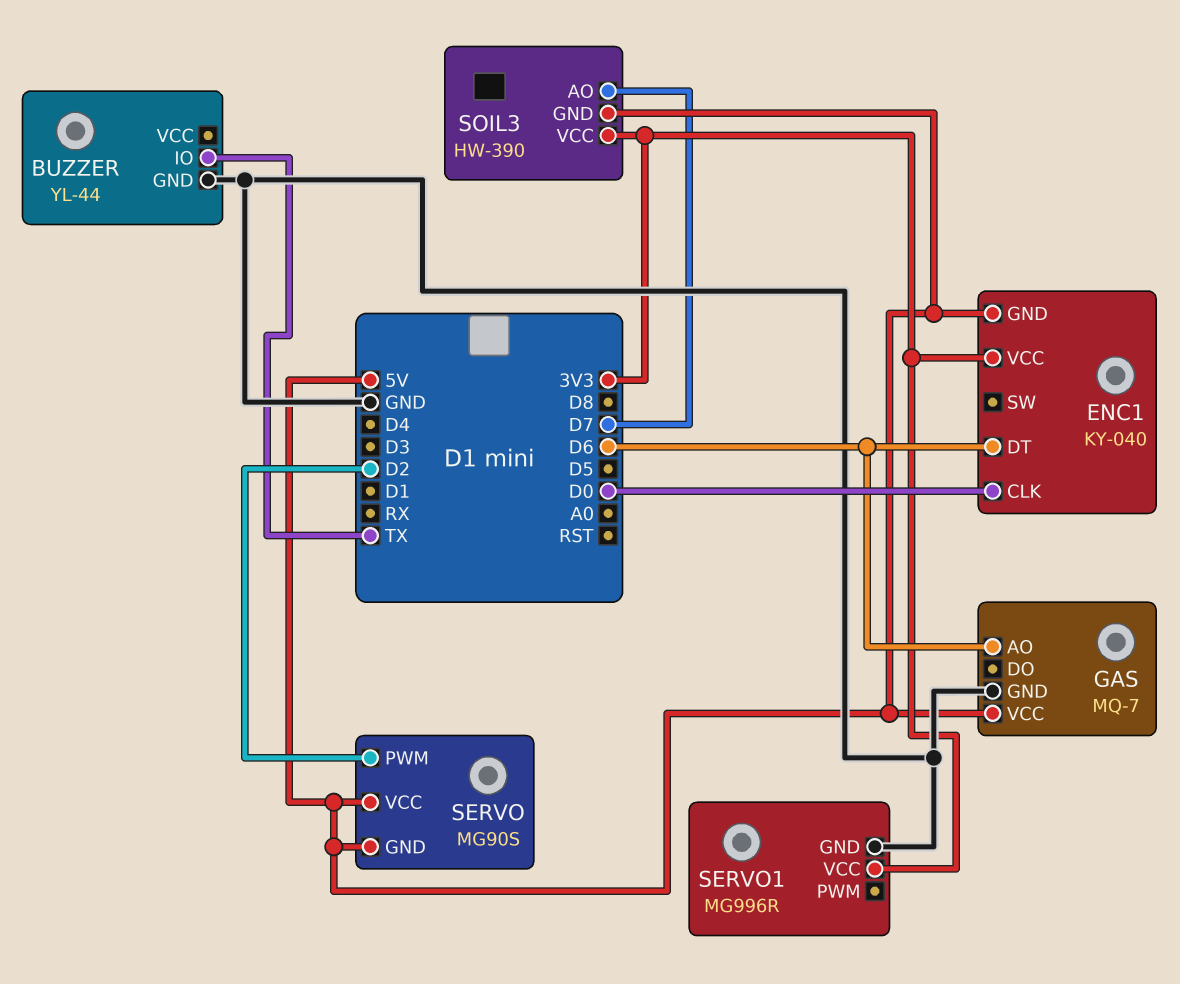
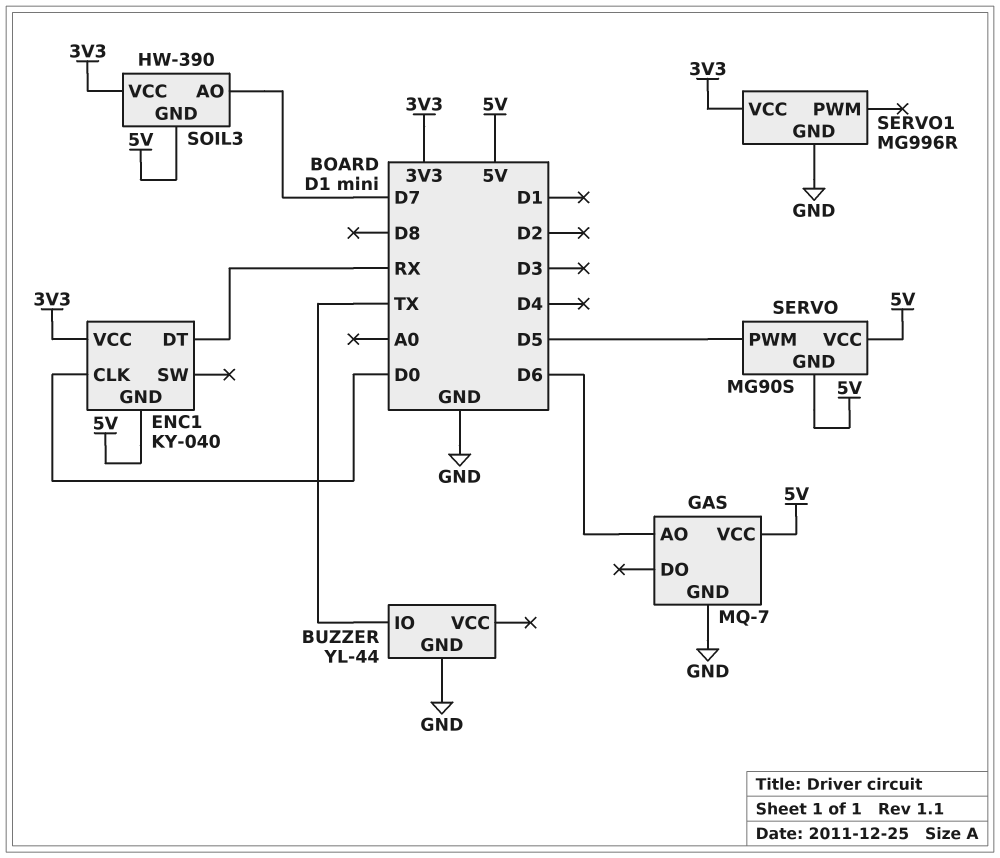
ENC1 pin DT: D6 -> RX
SERVO pin PWM: D2 -> D5

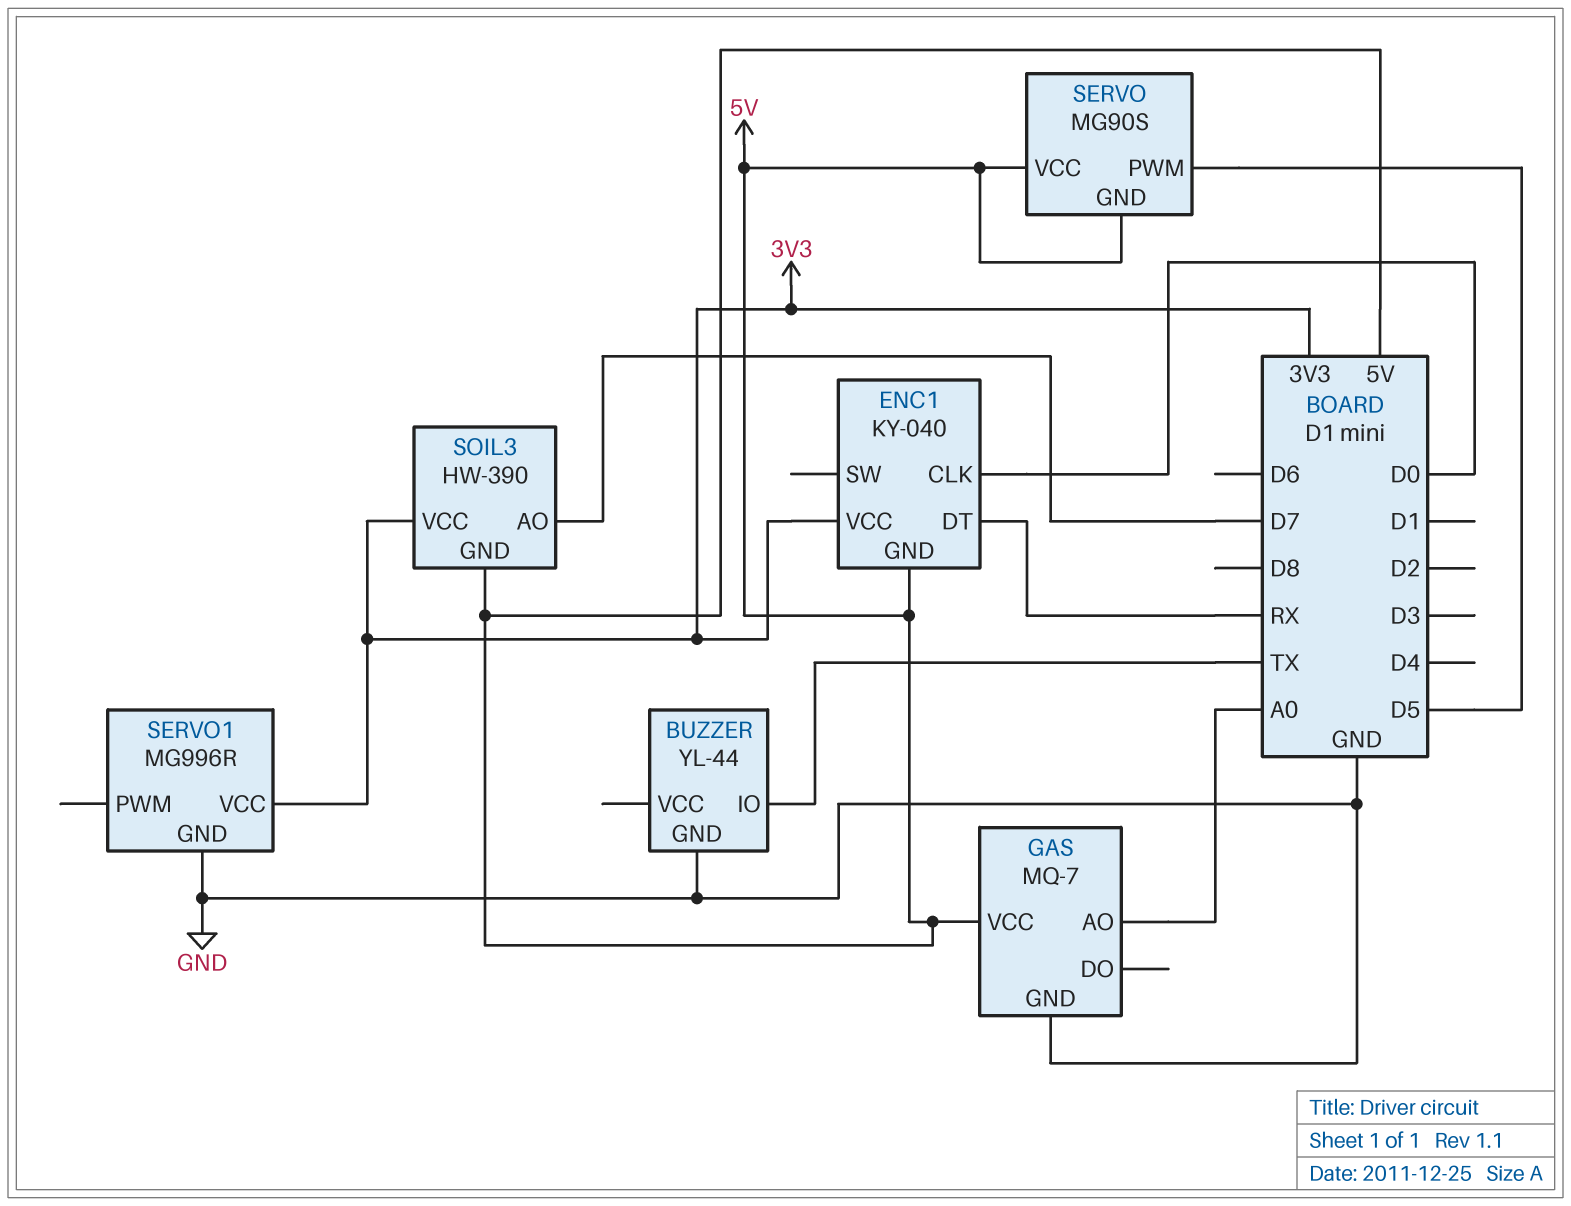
GAS pin AO: D6 -> A0

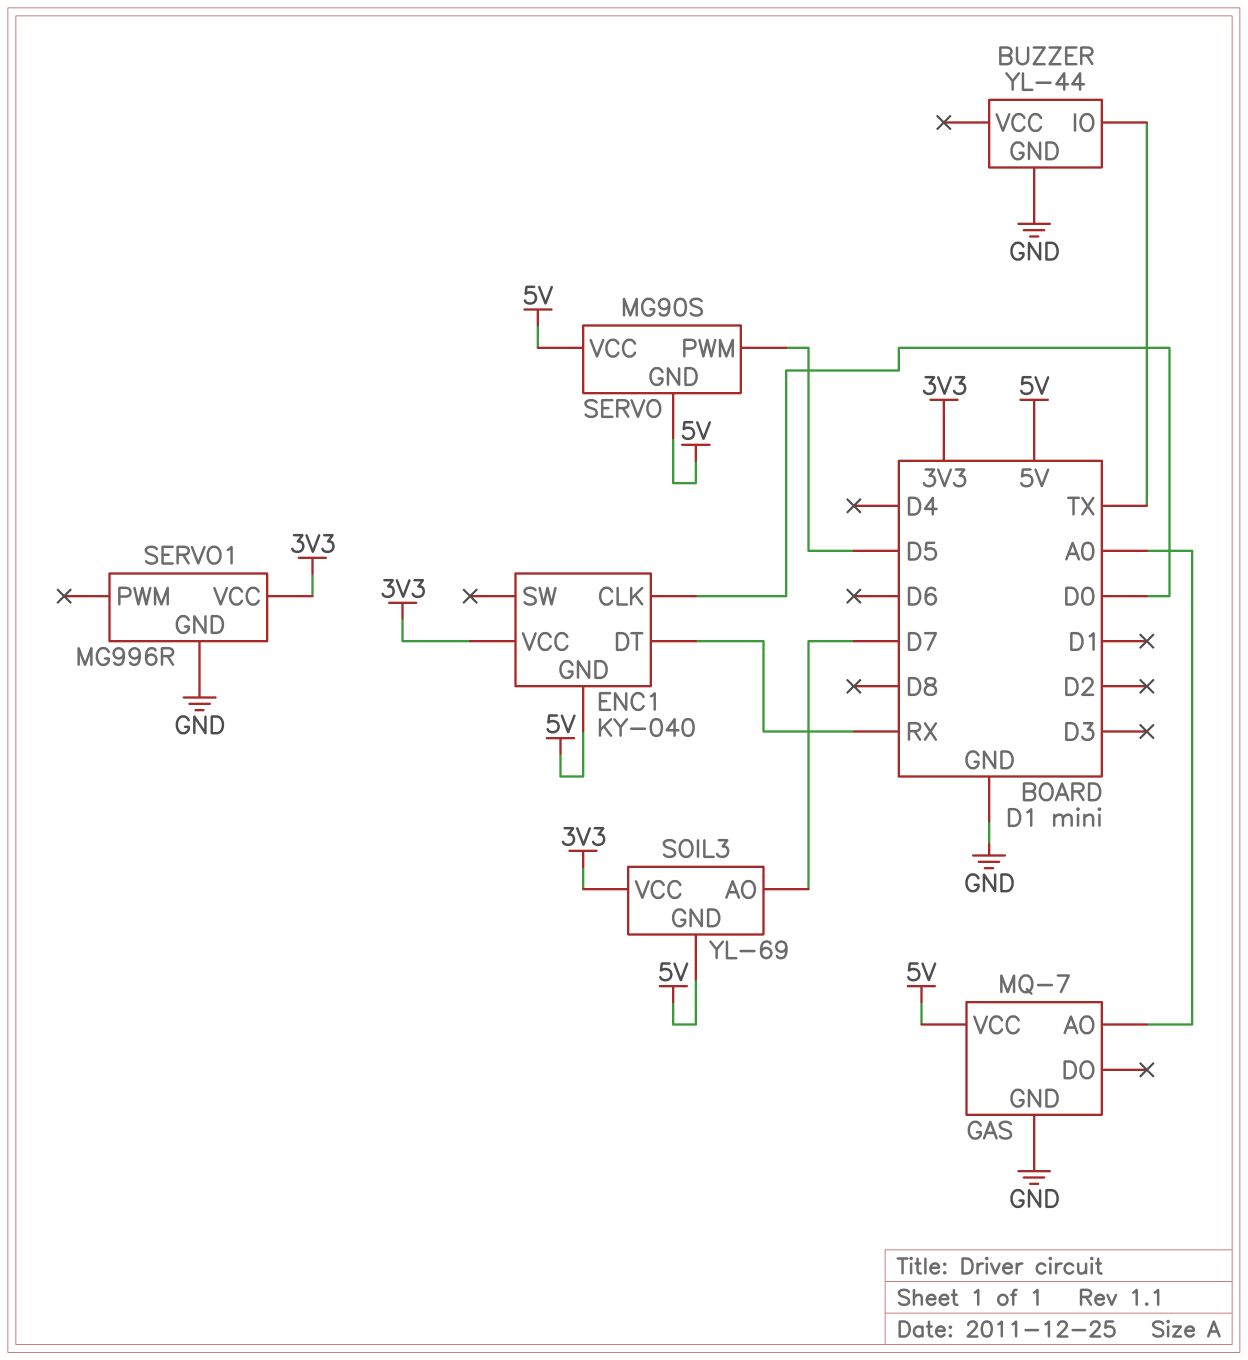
SOIL3: HW-390 -> YL-69

